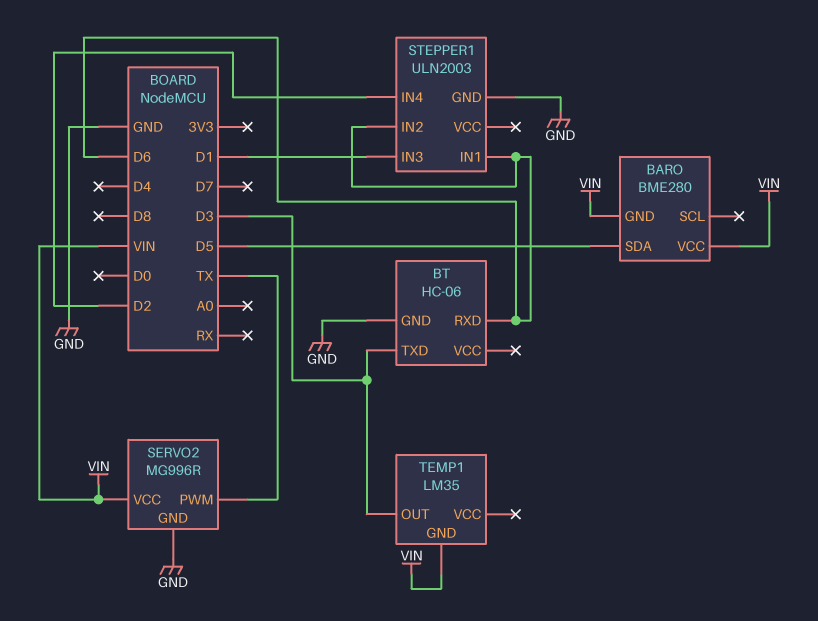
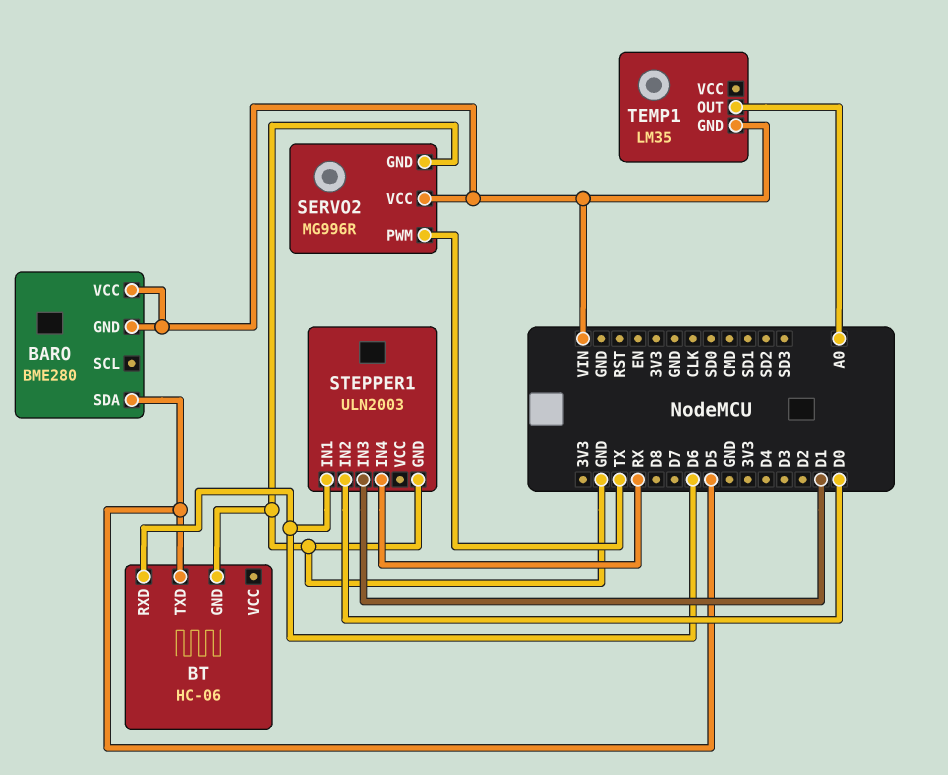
BT pin TXD: D3 -> D5
STEPPER1 pin IN2: D6 -> D0
STEPPER1 pin IN4: D2 -> RX
TEMP1 pin OUT: D3 -> A0

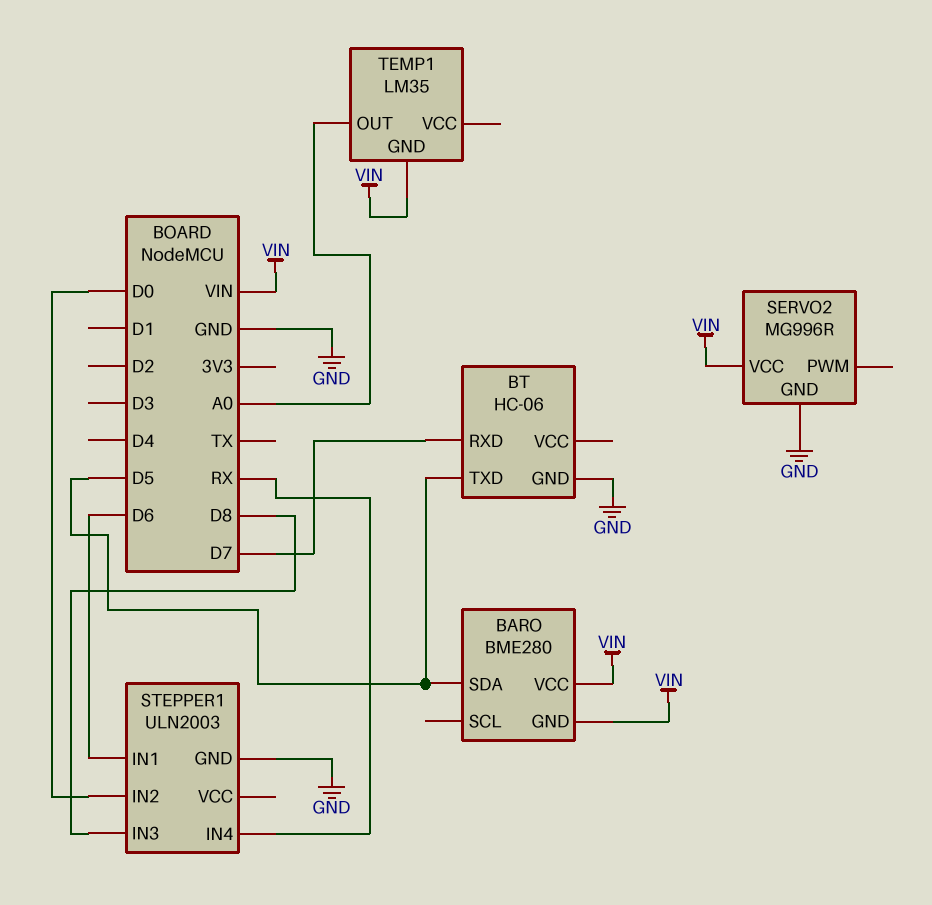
BT pin RXD: D6 -> D7
SERVO2 pin PWM: TX -> none
STEPPER1 pin IN3: D1 -> D8

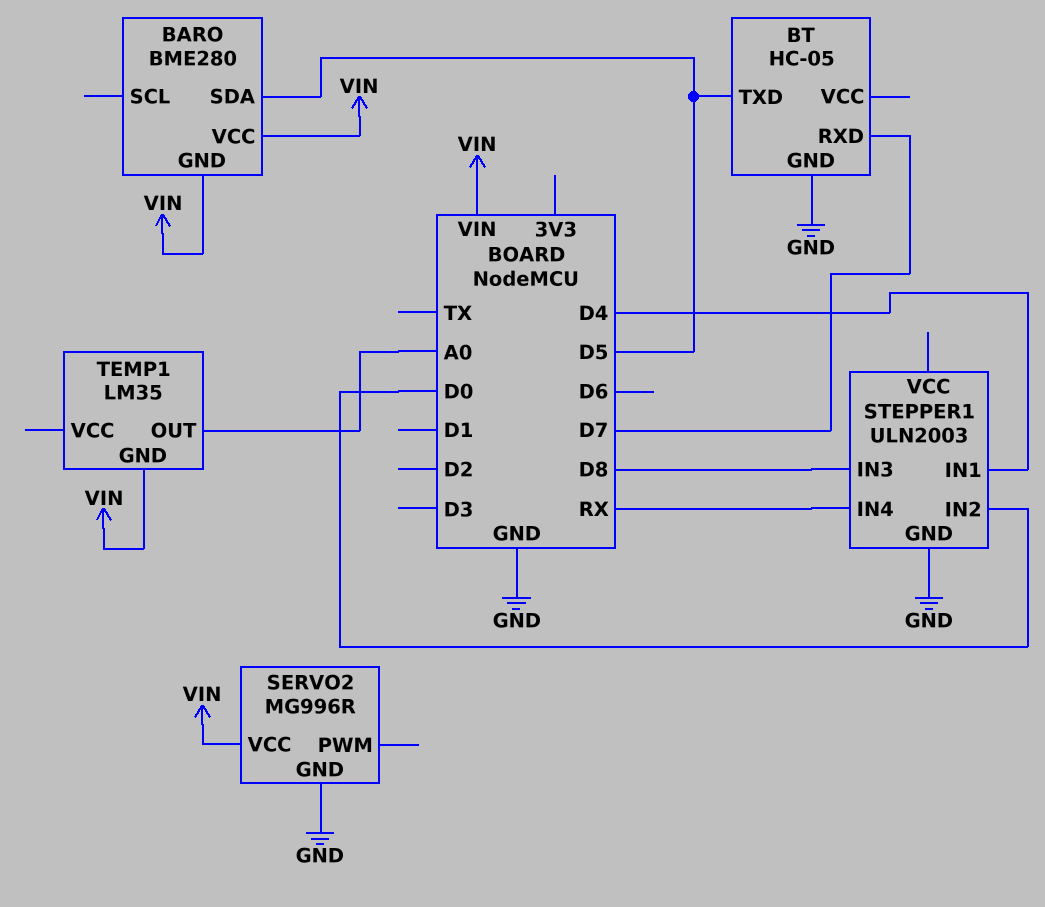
BT: HC-06 -> HC-05
STEPPER1 pin IN1: D6 -> D4

